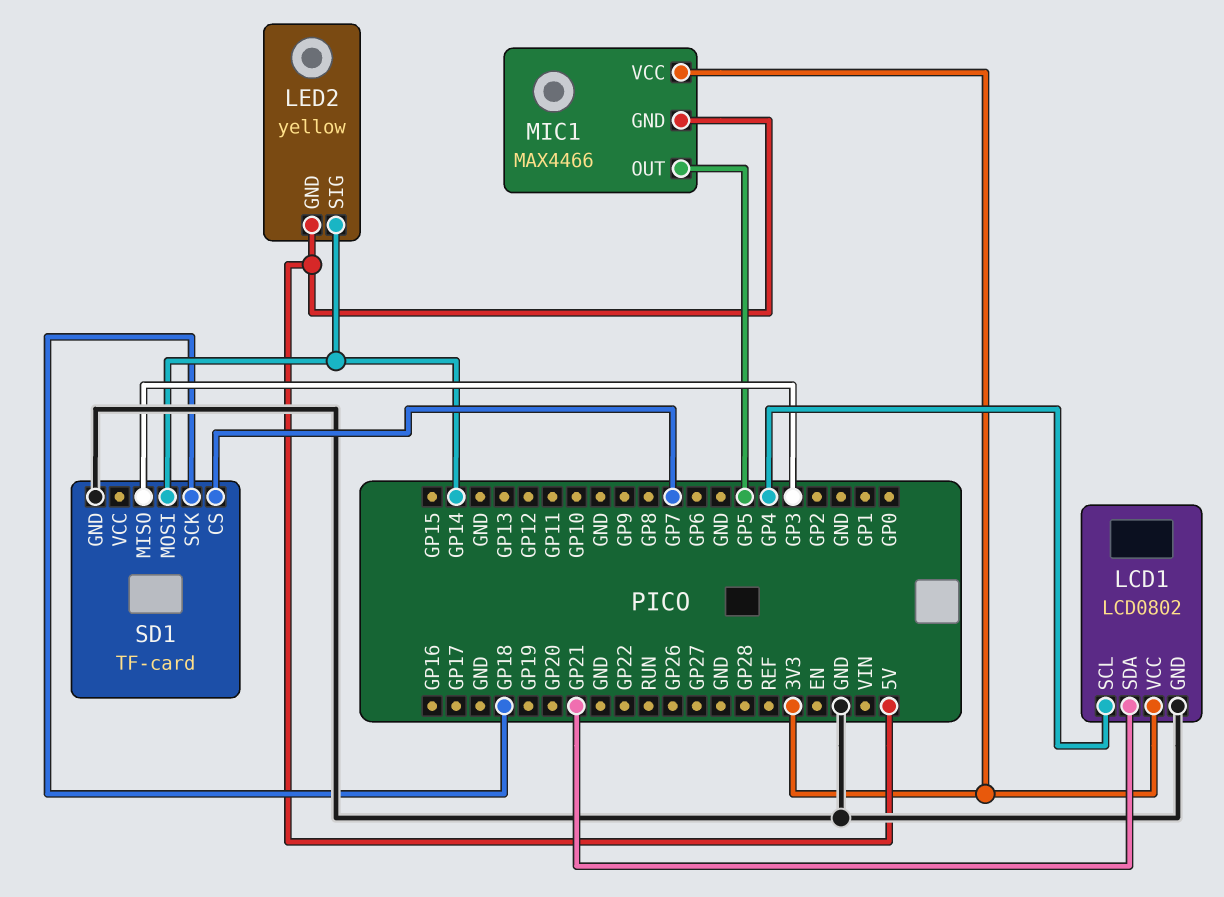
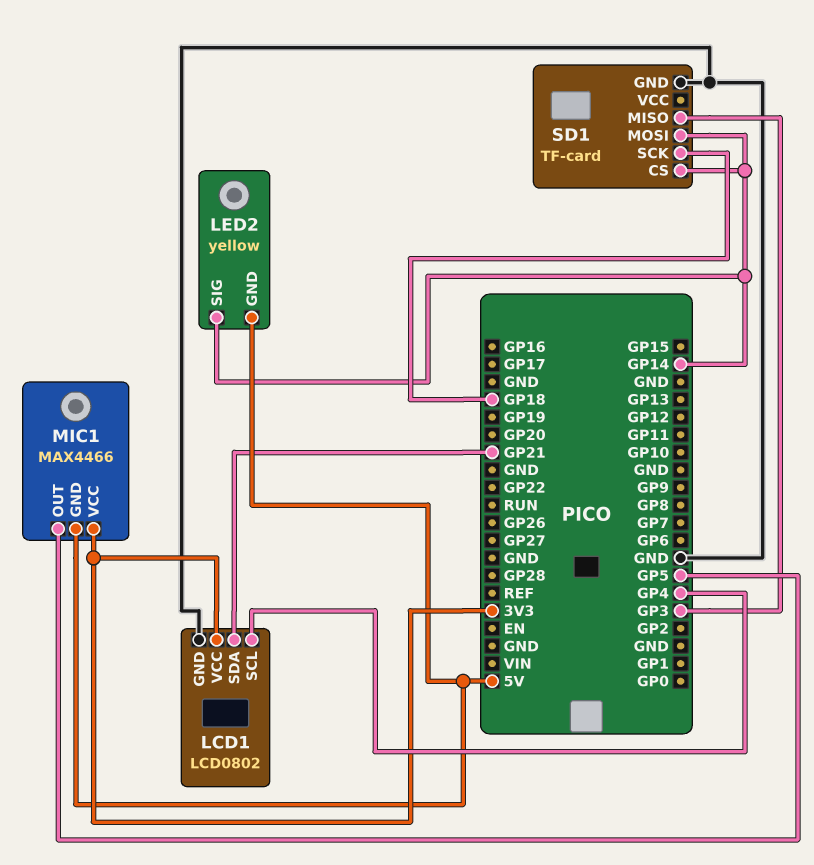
SD1 pin CS: GP7 -> GP14

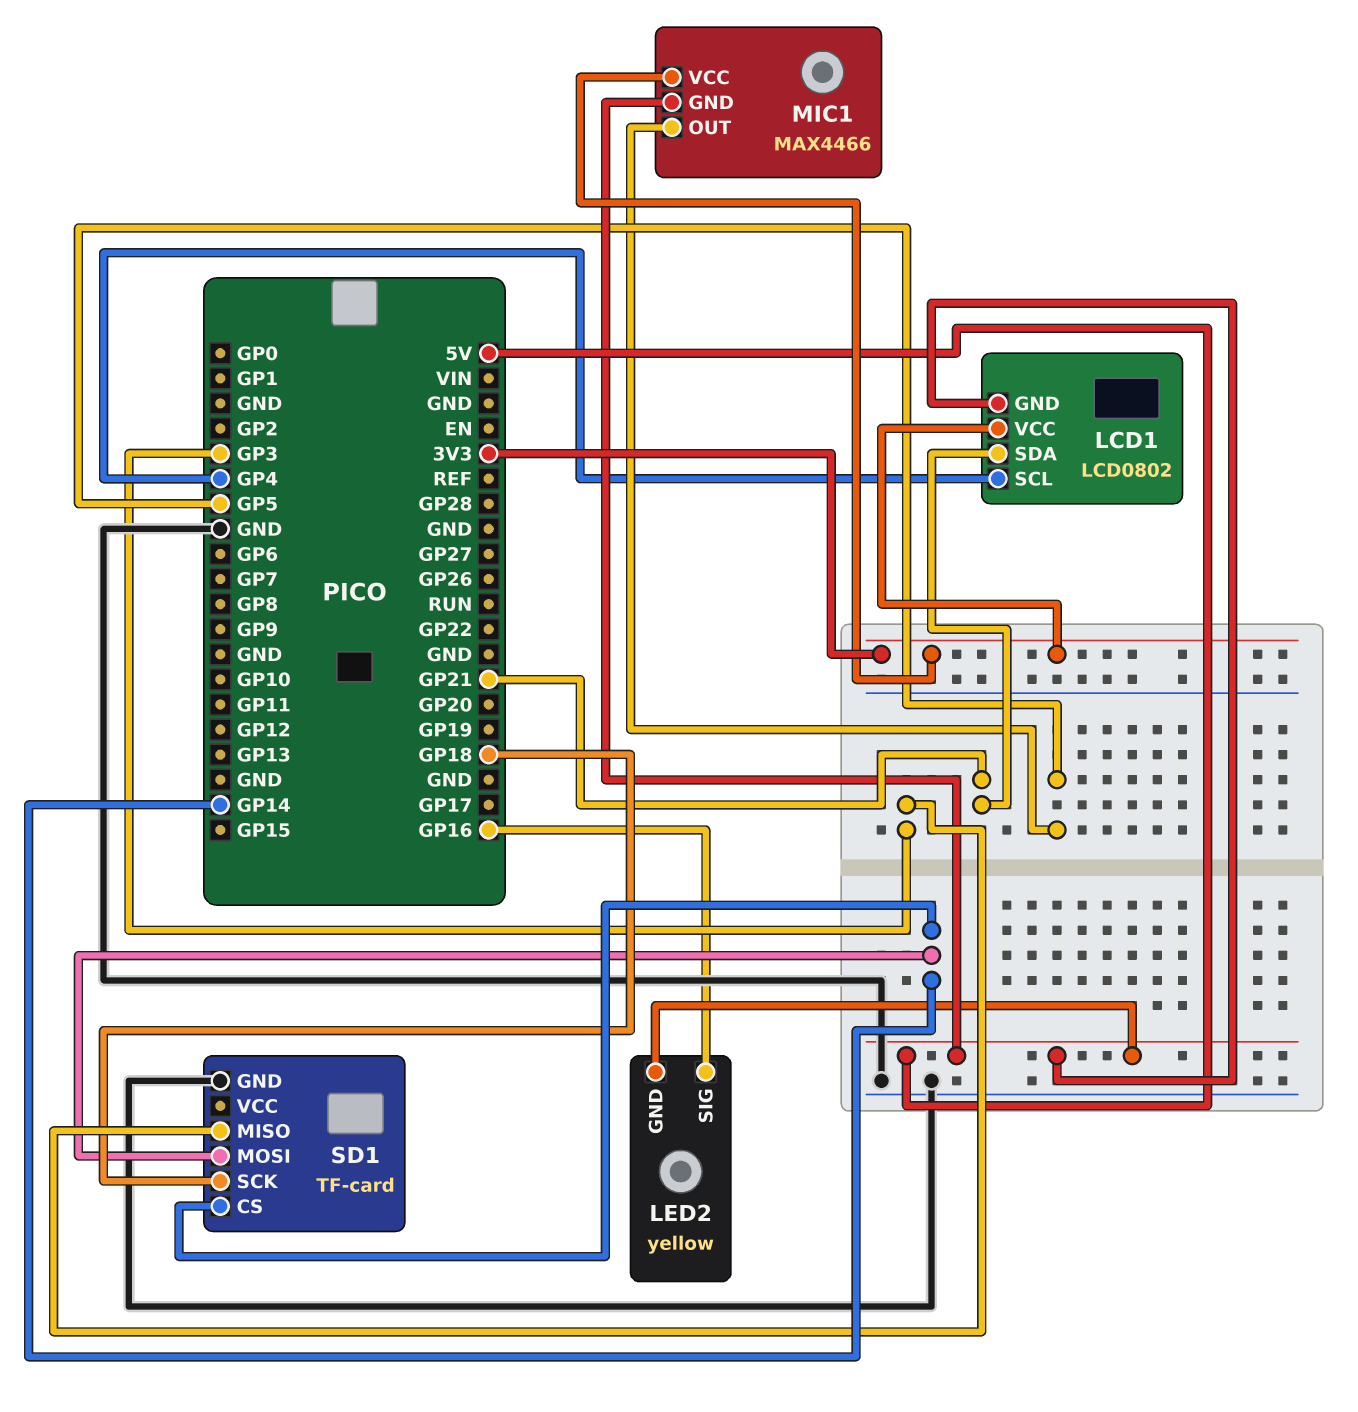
LCD1 pin GND: GND -> 5V
LED2 pin SIG: GP14 -> GP16

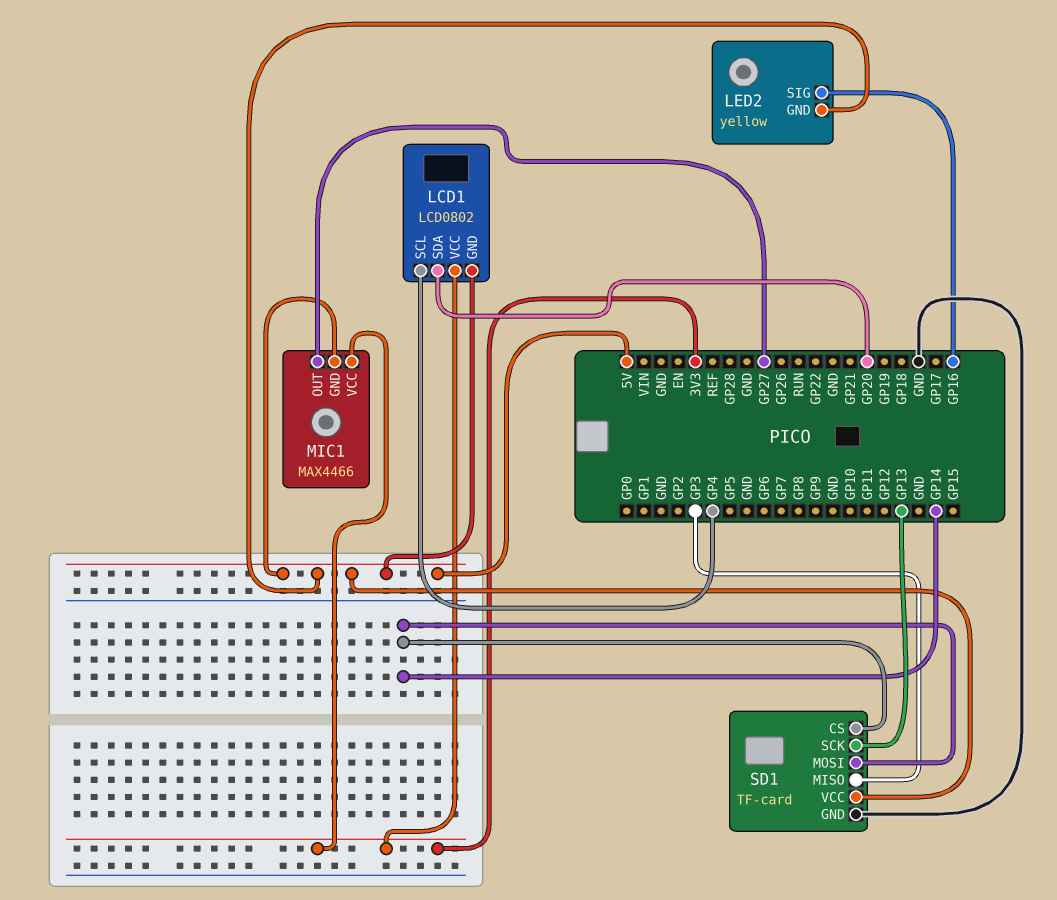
LCD1 pin SDA: GP21 -> GP20
MIC1 pin OUT: GP5 -> GP27
SD1 pin SCK: GP18 -> GP13
SD1 pin VCC: none -> 5V

